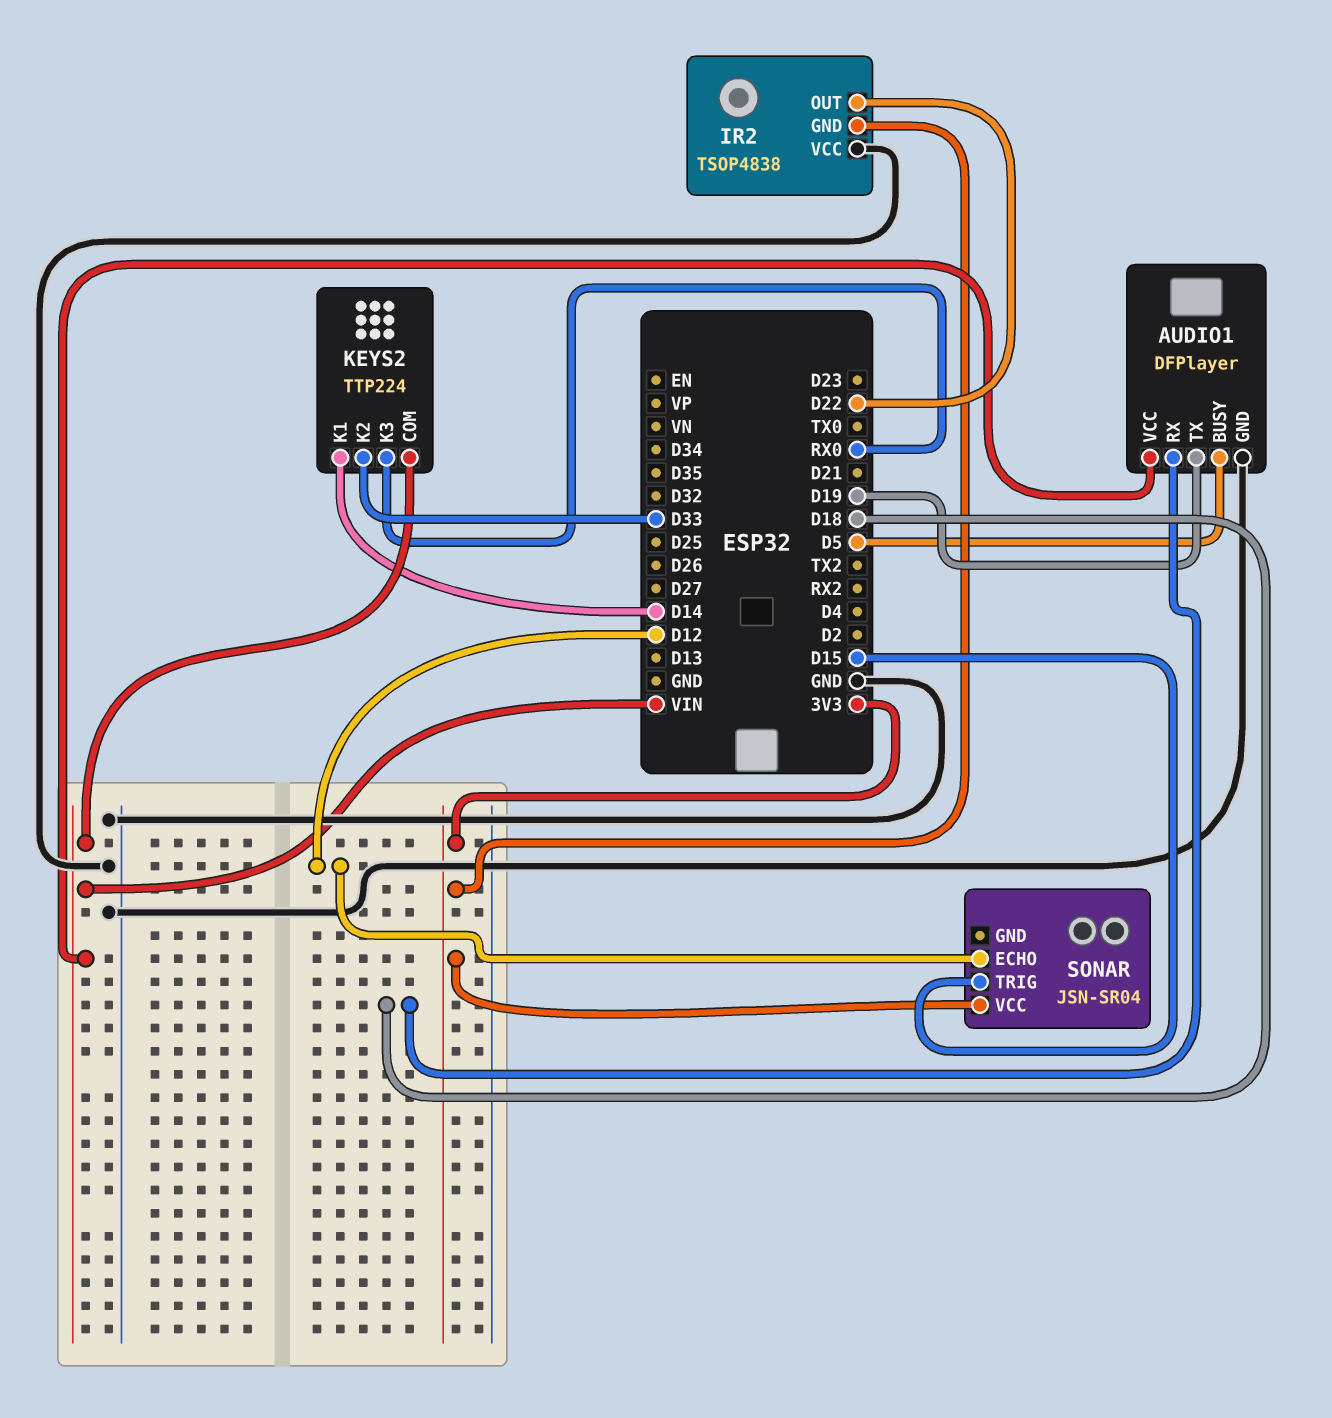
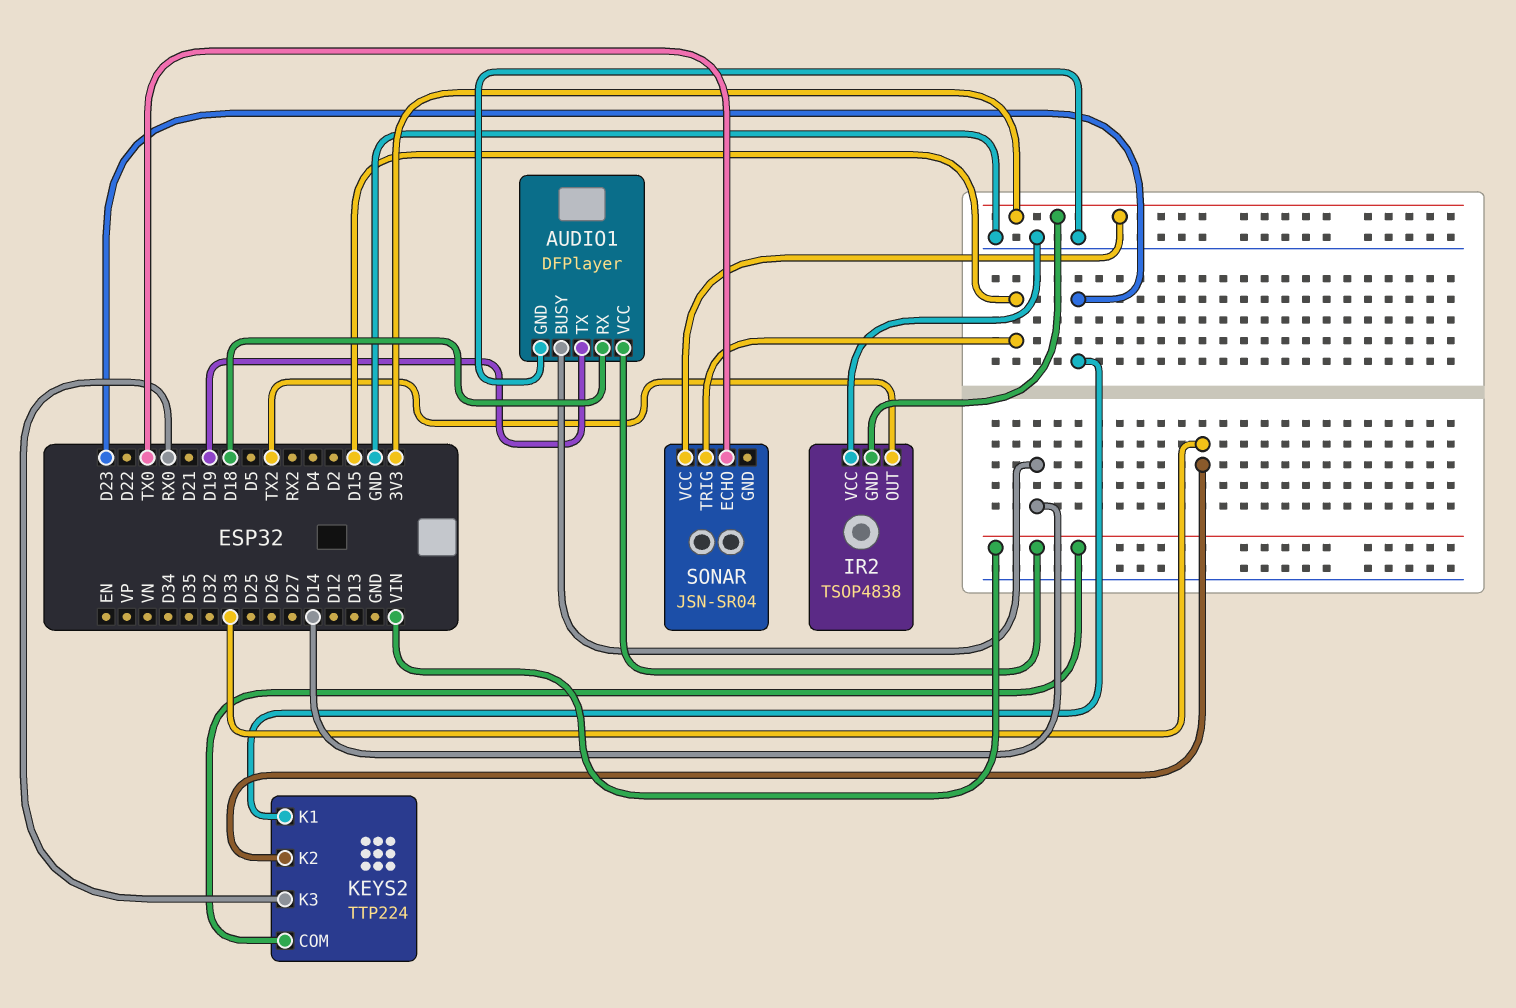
AUDIO1 pin BUSY: D5 -> D14
IR2 pin OUT: D22 -> TX2
KEYS2 pin K1: D14 -> D23
SONAR pin ECHO: D12 -> TX0

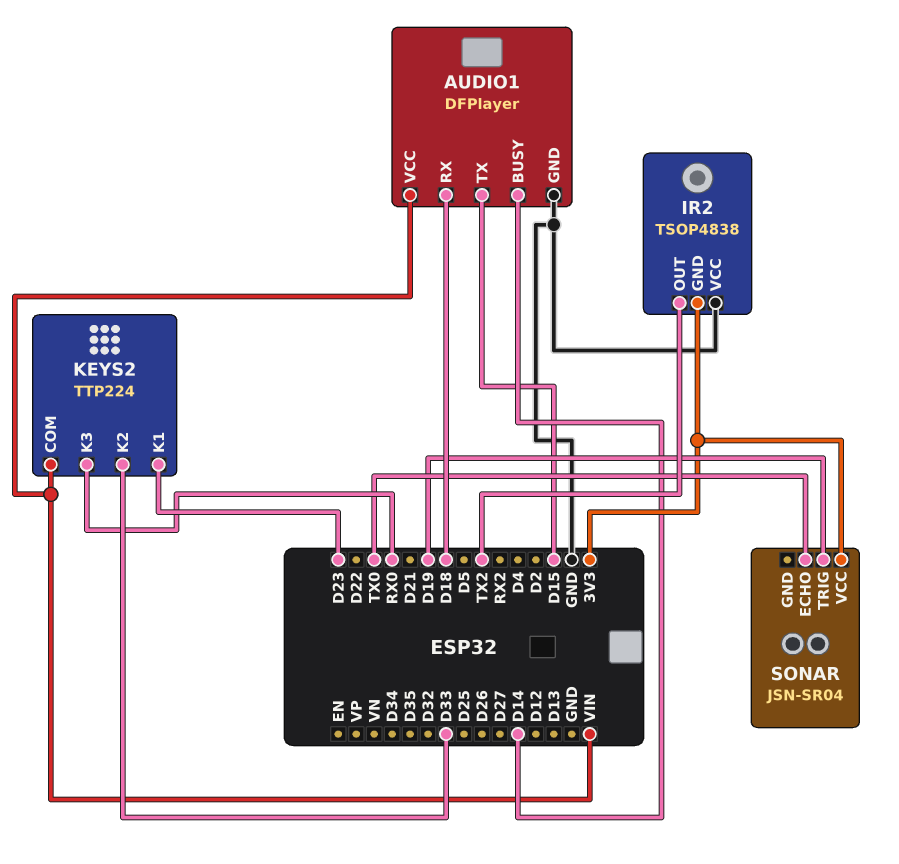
AUDIO1 pin TX: D19 -> D15
SONAR pin TRIG: D15 -> D19

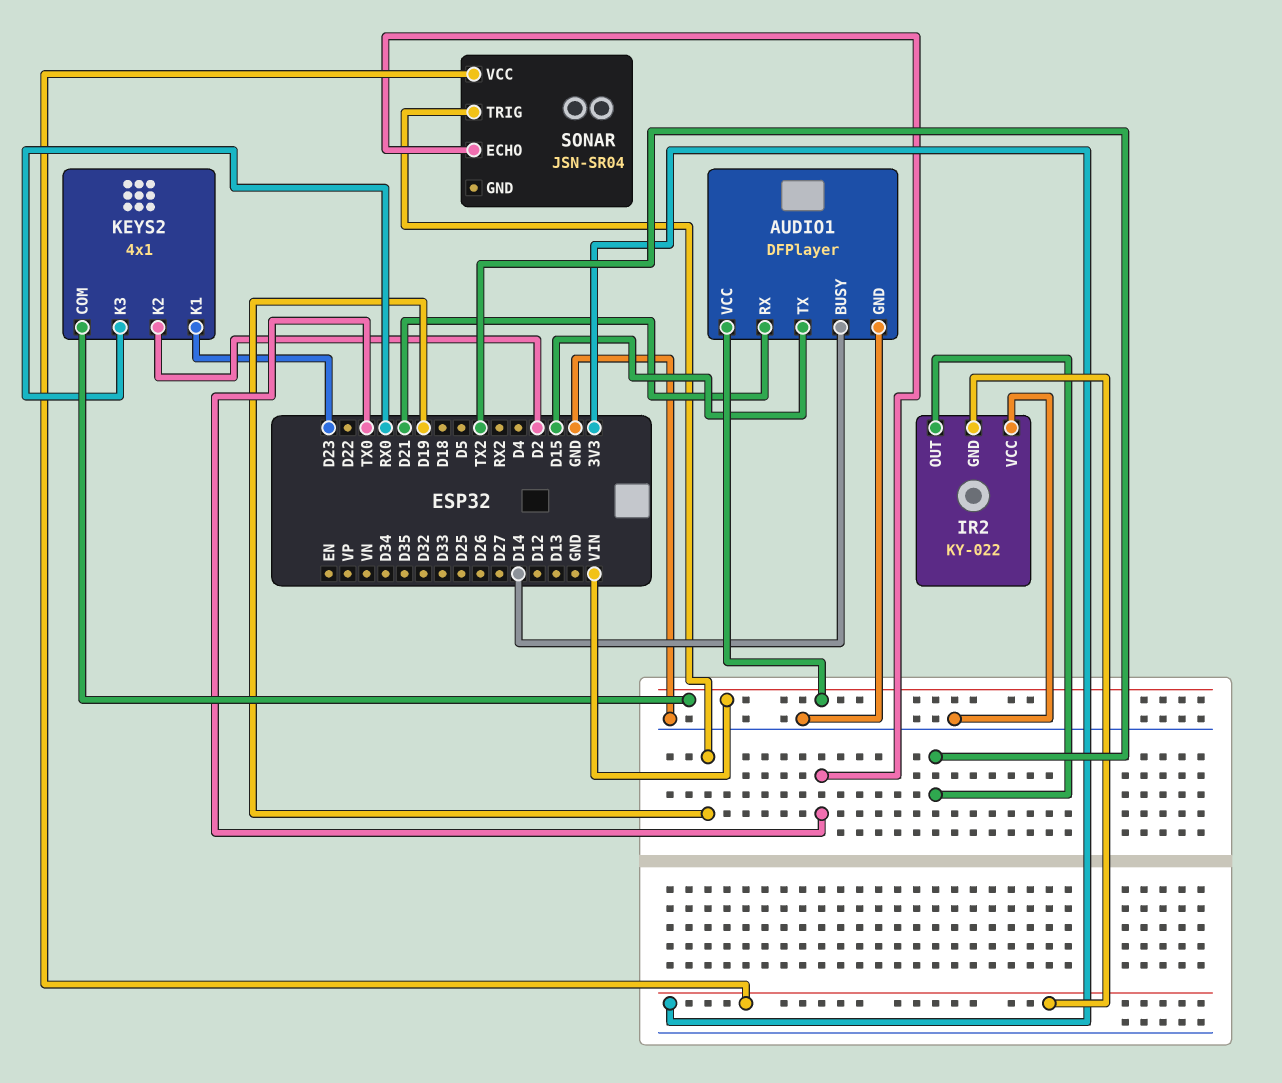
AUDIO1 pin RX: D18 -> D21
IR2: TSOP4838 -> KY-022
KEYS2: TTP224 -> 4x1
KEYS2 pin K2: D33 -> D2

